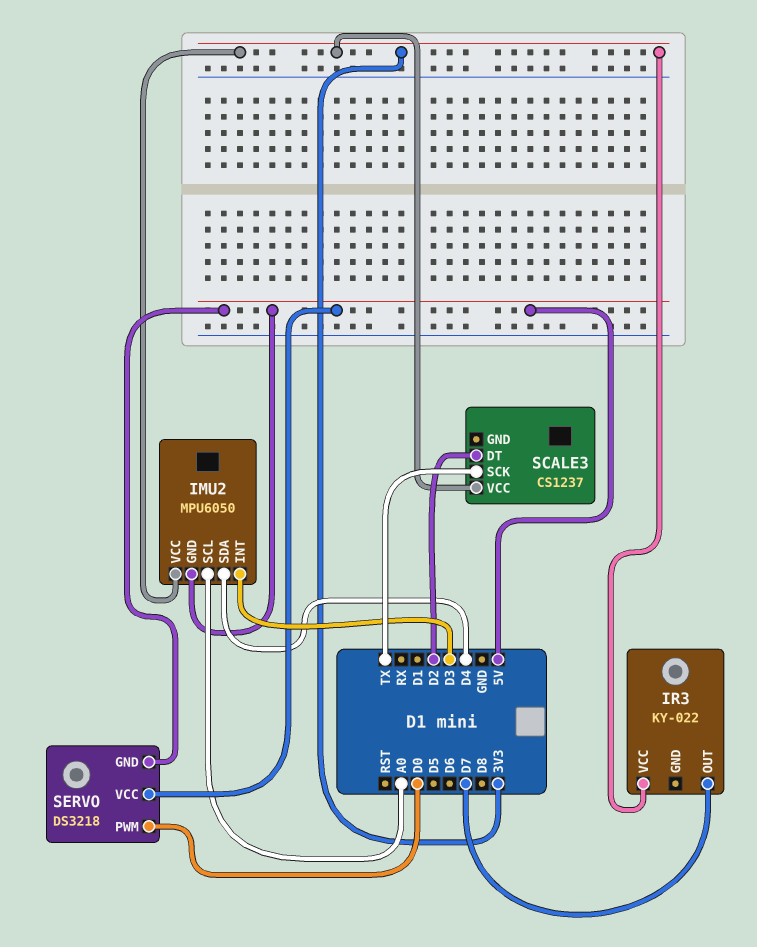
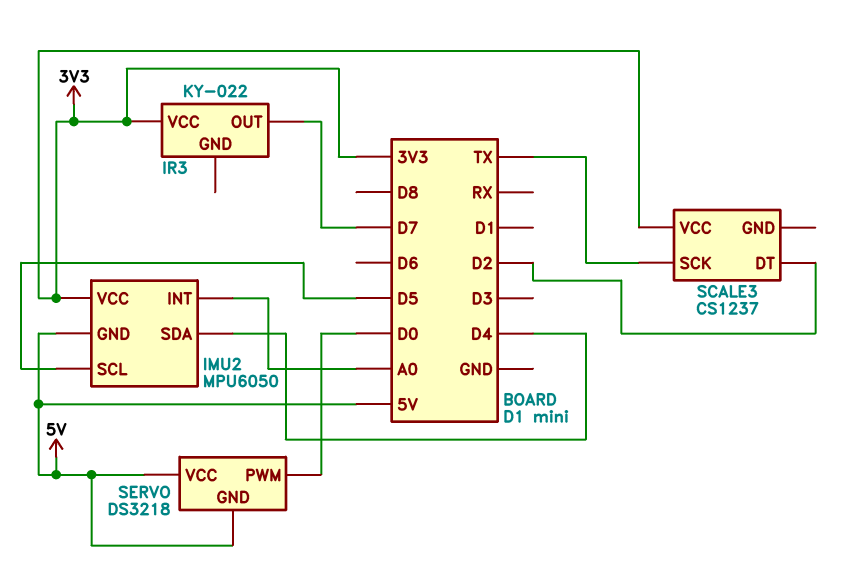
IMU2 pin INT: D3 -> A0
IMU2 pin SCL: A0 -> D5

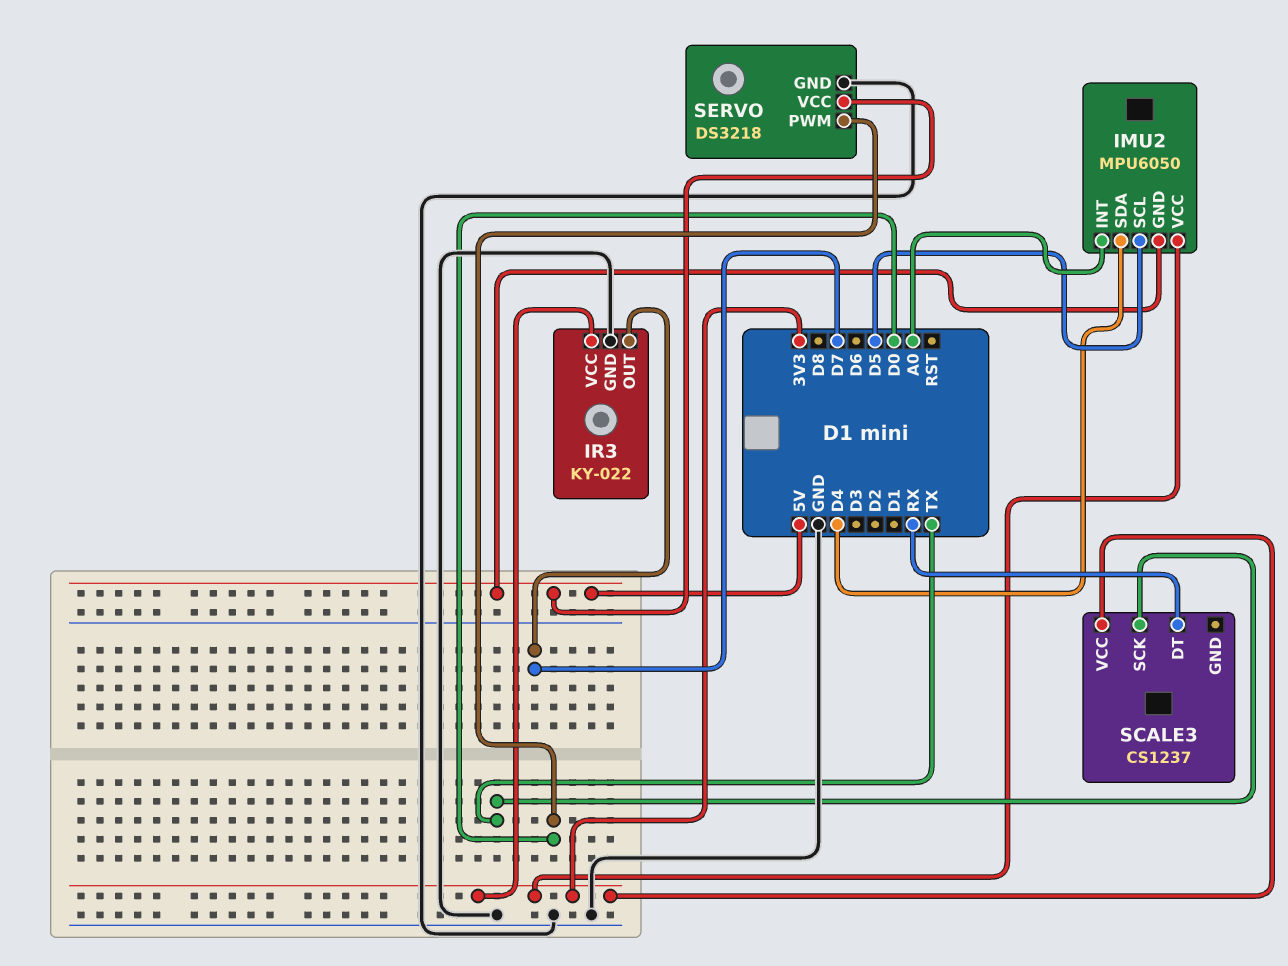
IR3 pin GND: none -> GND
SCALE3 pin DT: D2 -> RX
SERVO pin GND: 5V -> GND

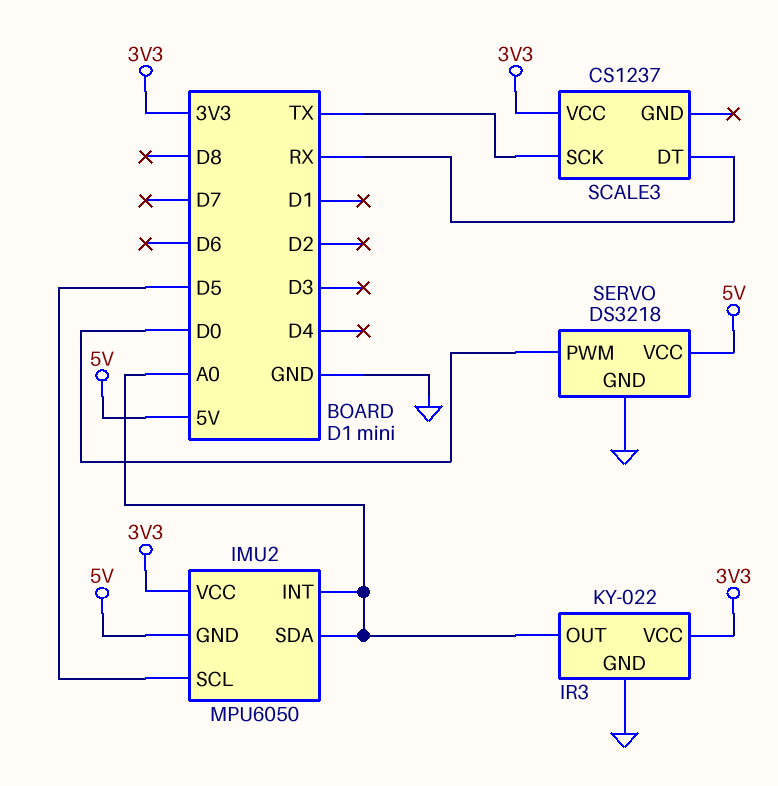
IMU2 pin SDA: D4 -> A0
IR3 pin OUT: D7 -> A0

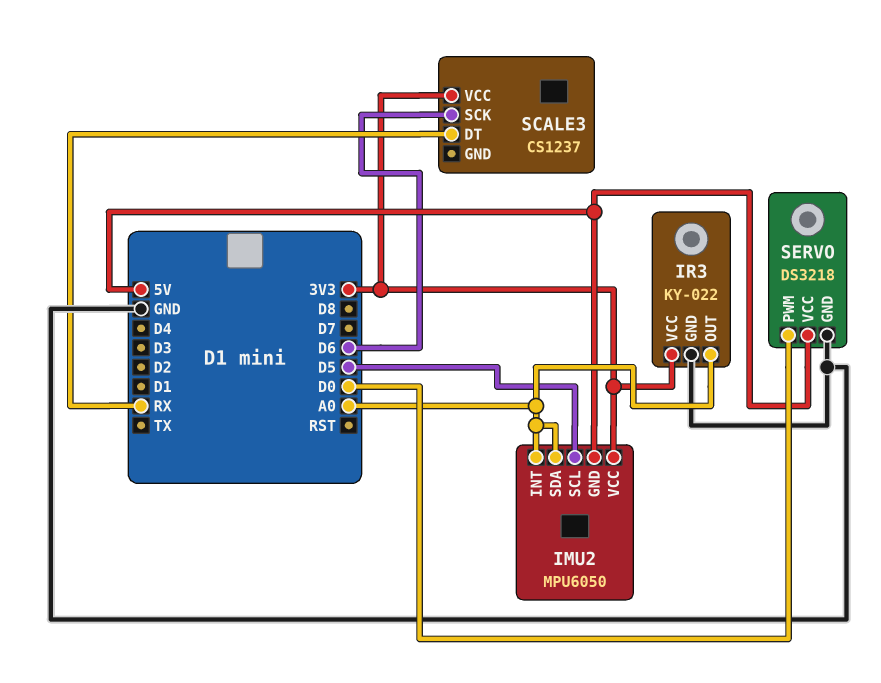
SCALE3 pin SCK: TX -> D6

